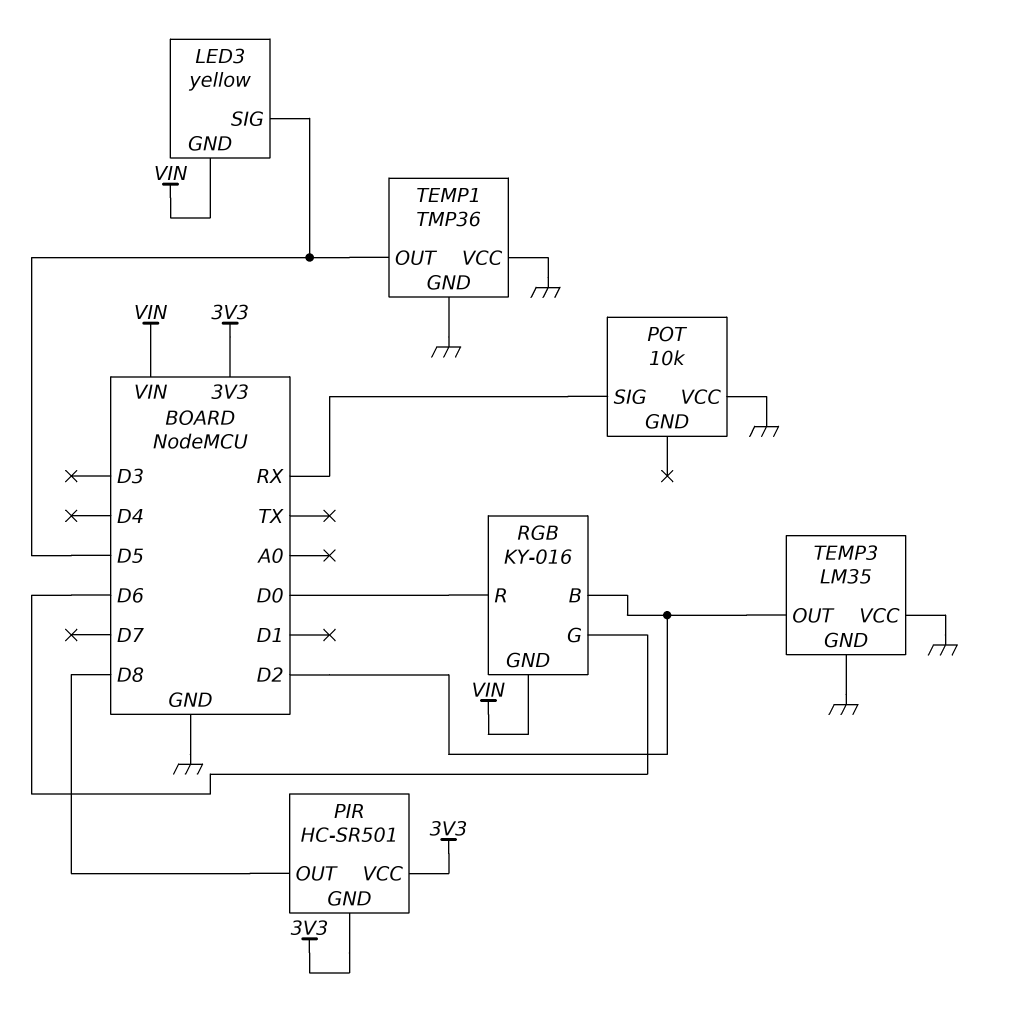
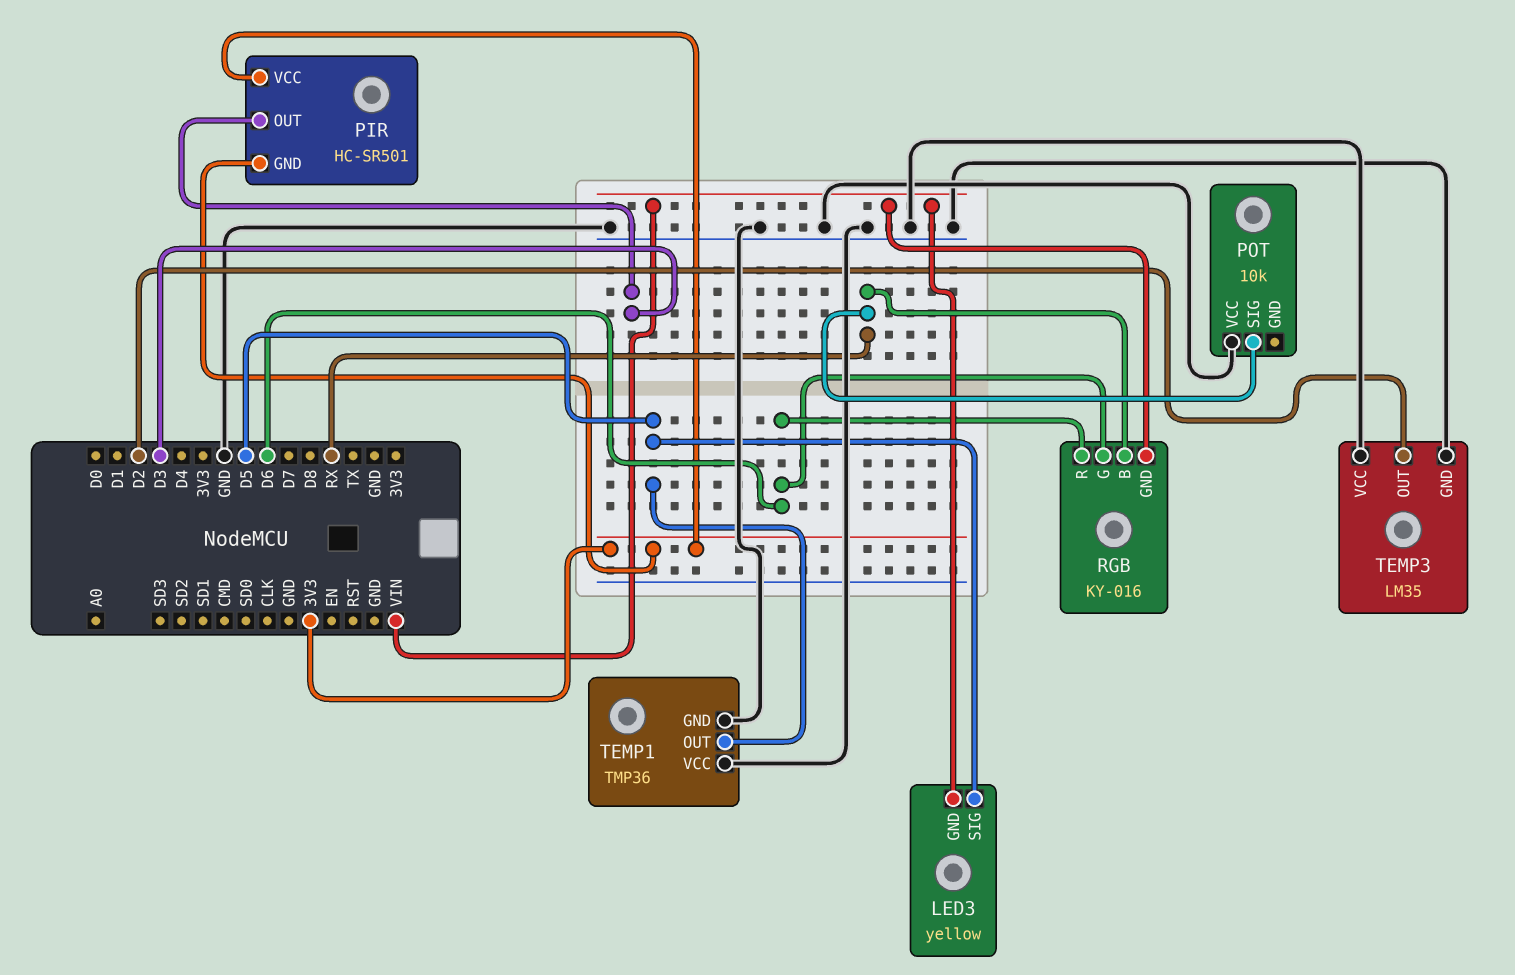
PIR pin OUT: D8 -> D3
RGB pin B: D2 -> RX
RGB pin R: D0 -> D6

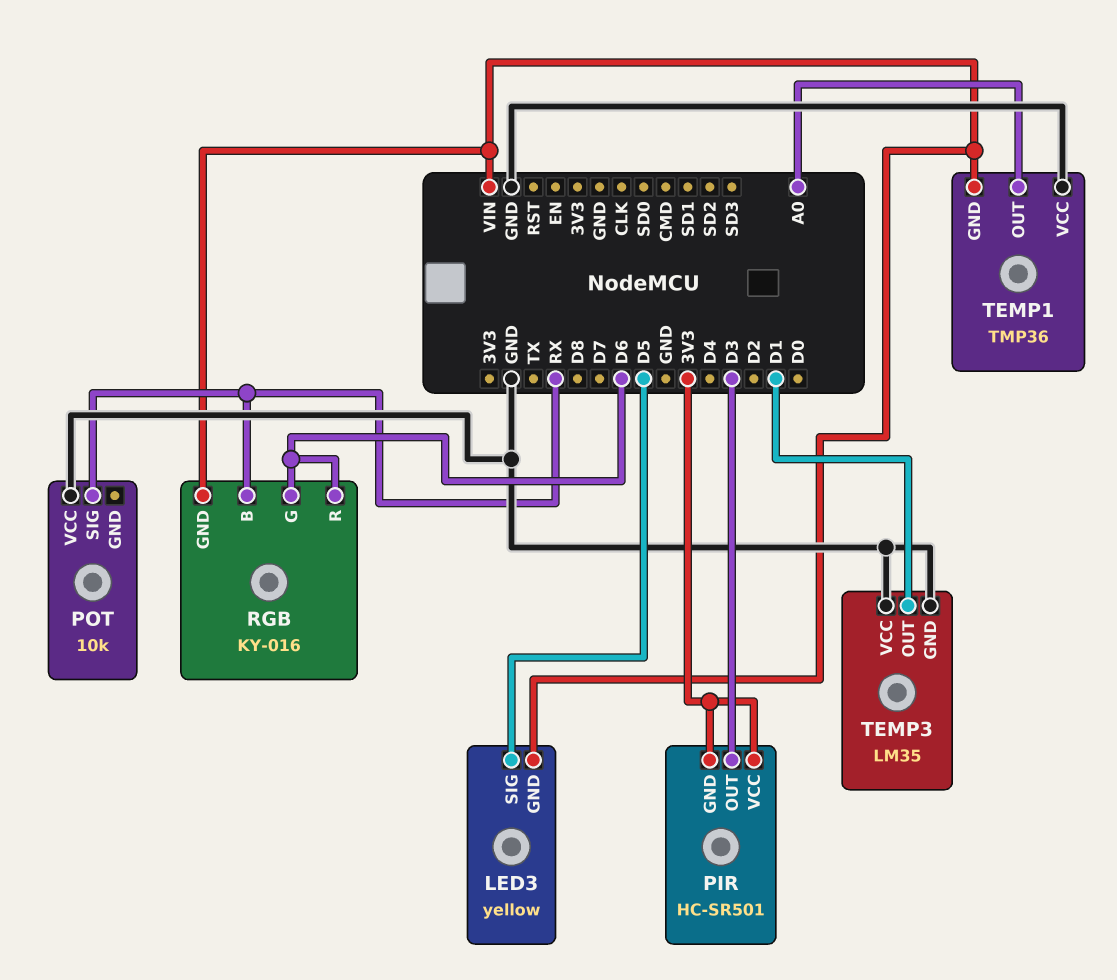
TEMP1 pin GND: GND -> VIN
TEMP1 pin OUT: D5 -> A0
TEMP3 pin OUT: D2 -> D1

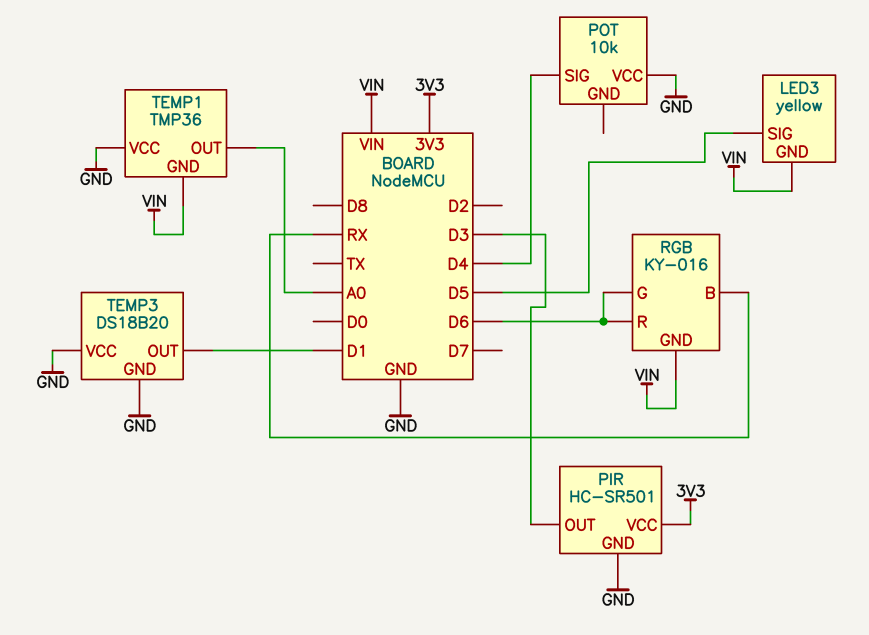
PIR pin GND: 3V3 -> GND
POT pin SIG: RX -> D4
TEMP3: LM35 -> DS18B20

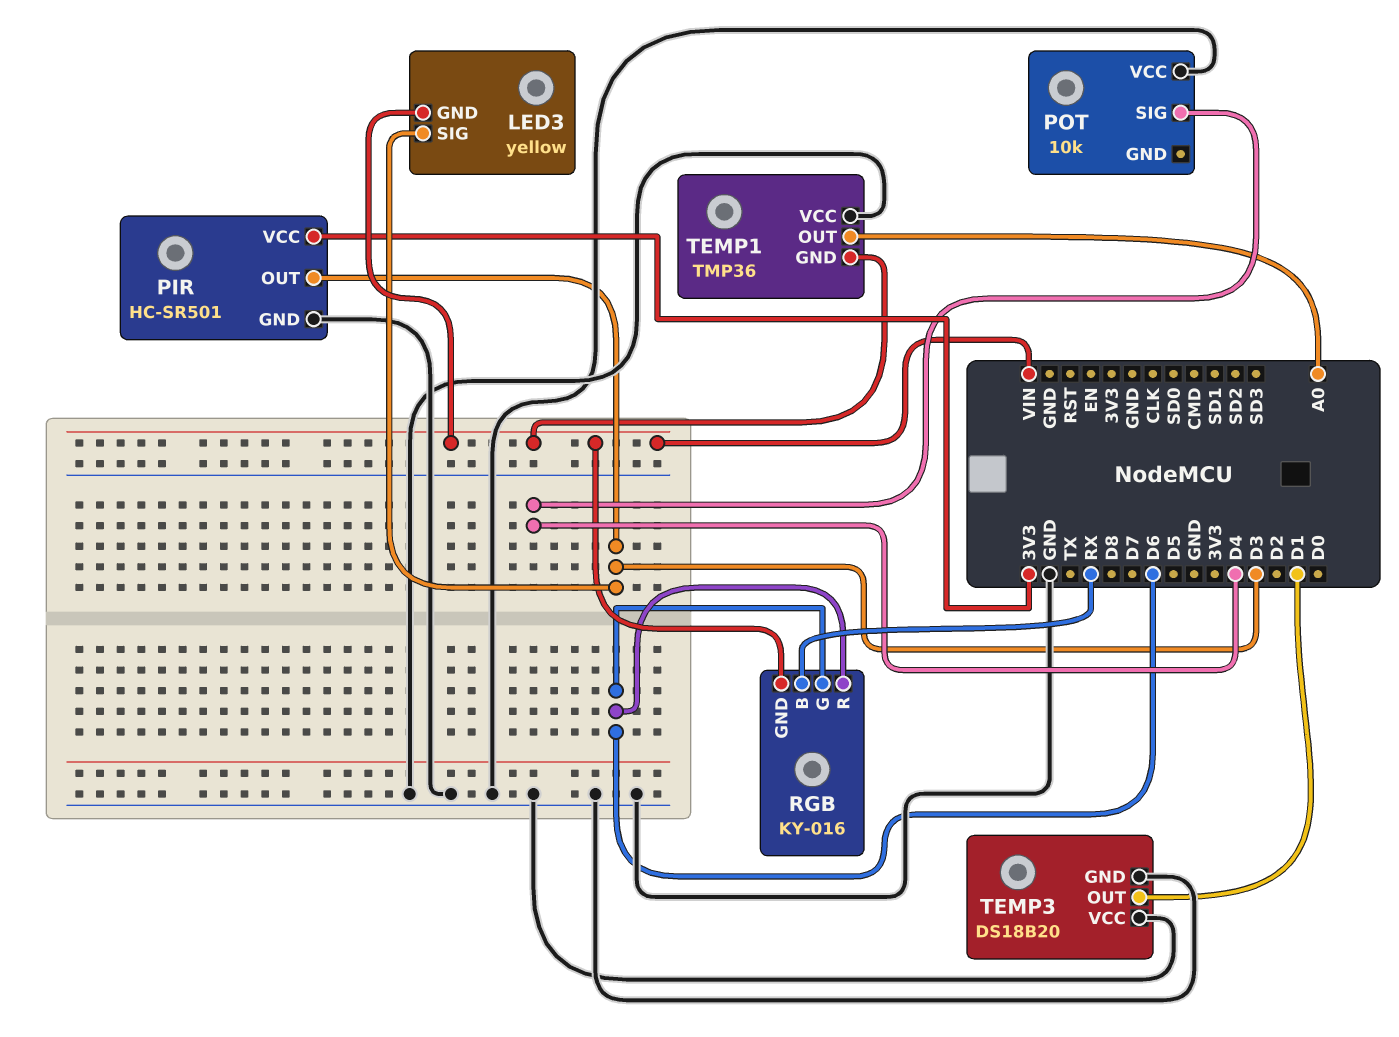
LED3 pin SIG: D5 -> D3

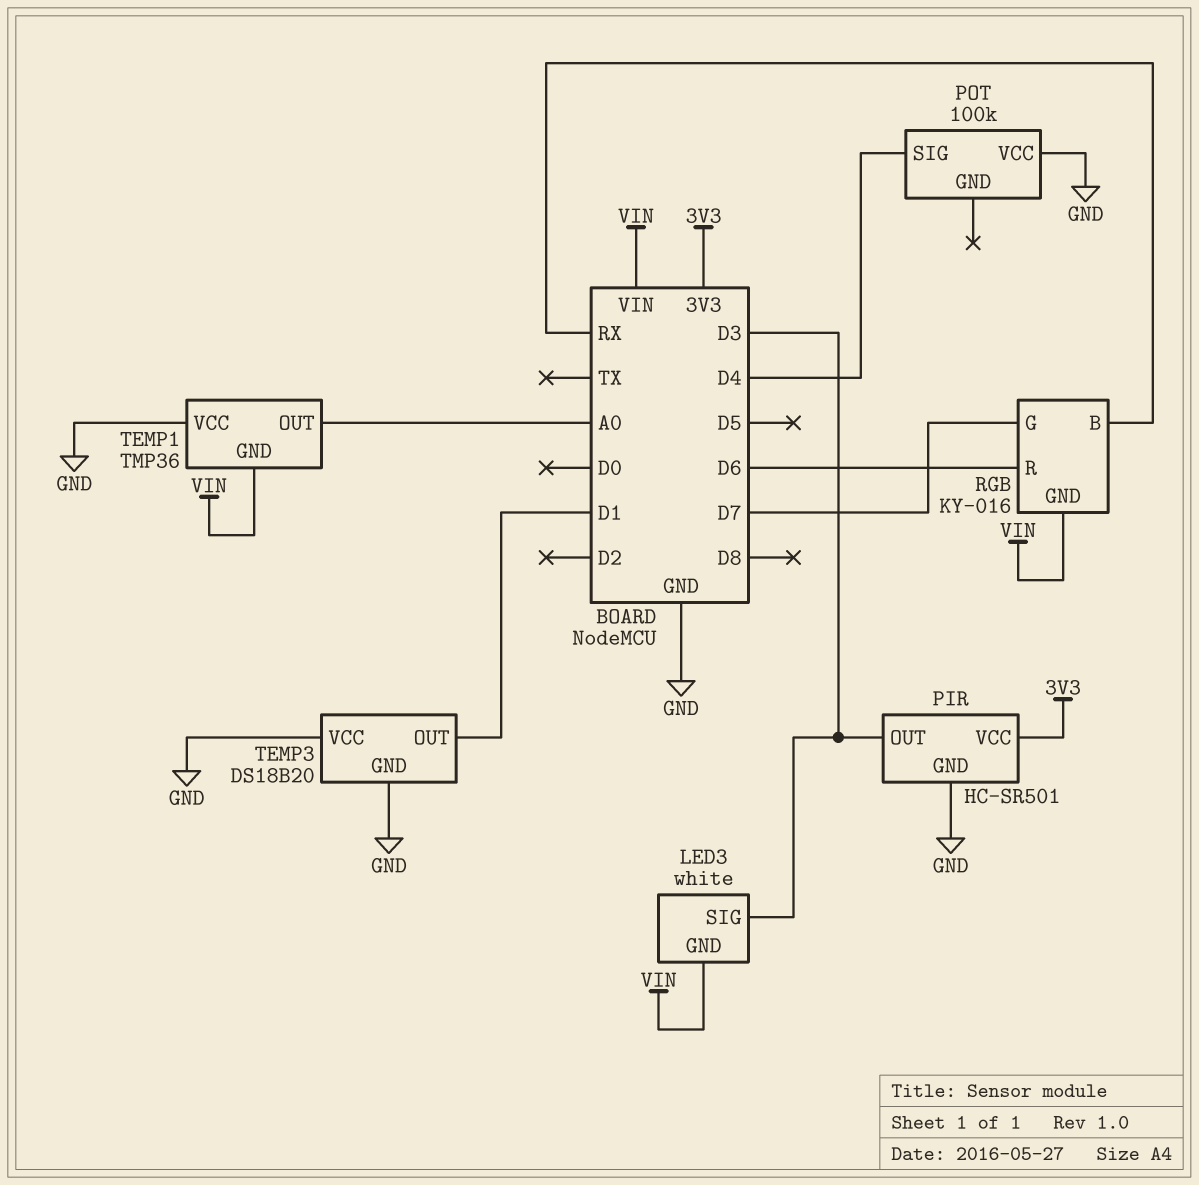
LED3: yellow -> white
POT: 10k -> 100k
RGB pin G: D6 -> D7

